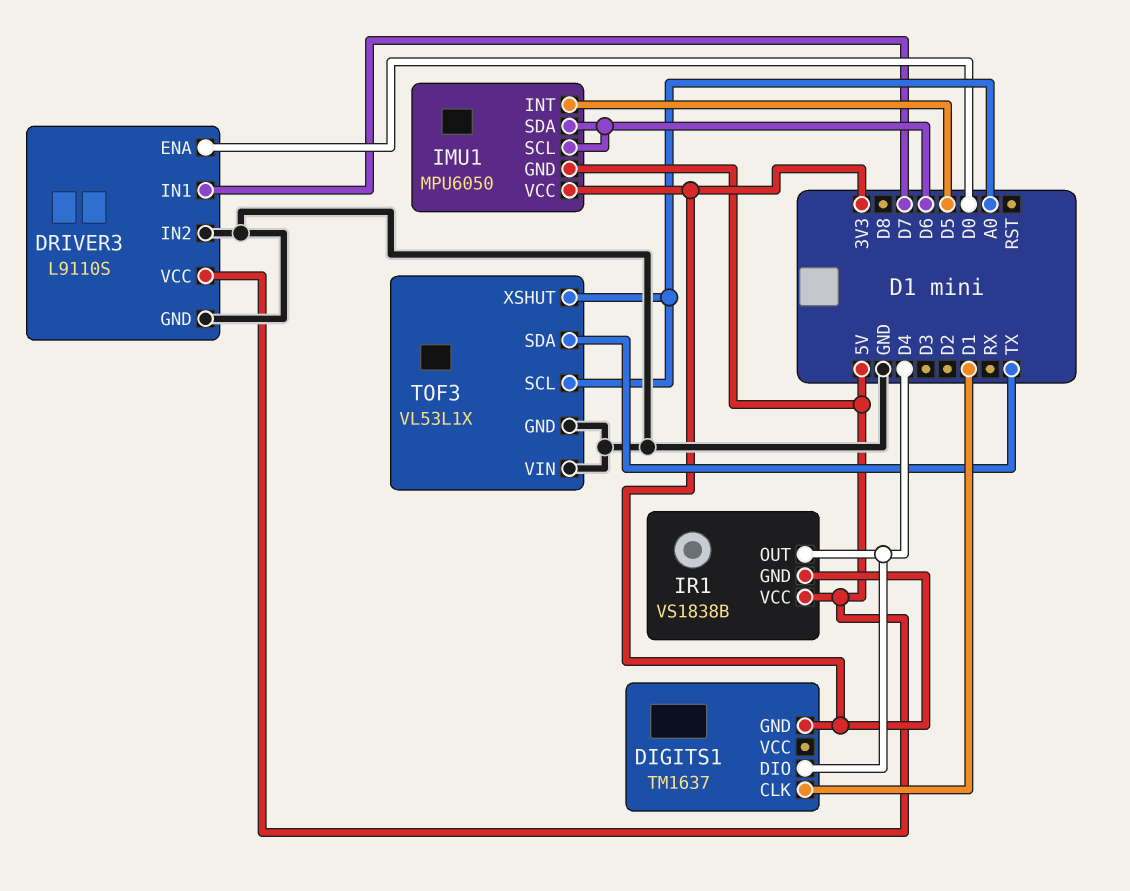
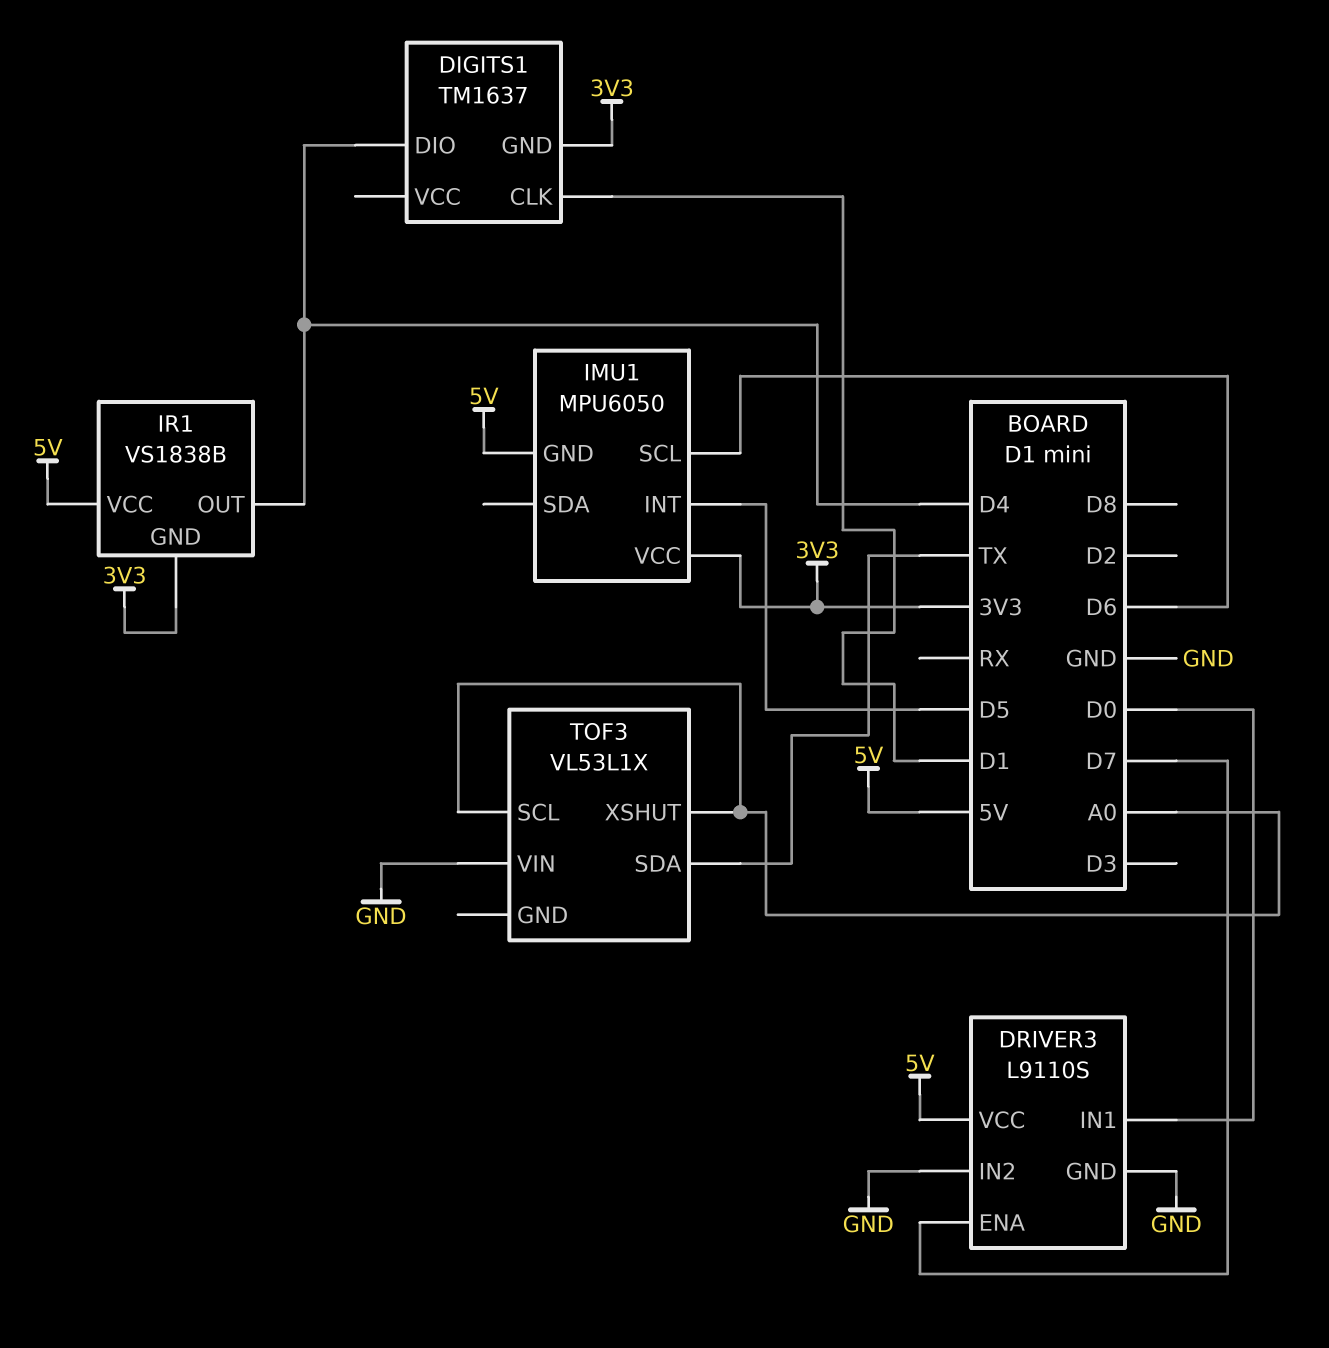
DRIVER3 pin ENA: D0 -> D7
DRIVER3 pin IN1: D7 -> D0
IMU1 pin SDA: D6 -> none
TOF3 pin GND: GND -> none

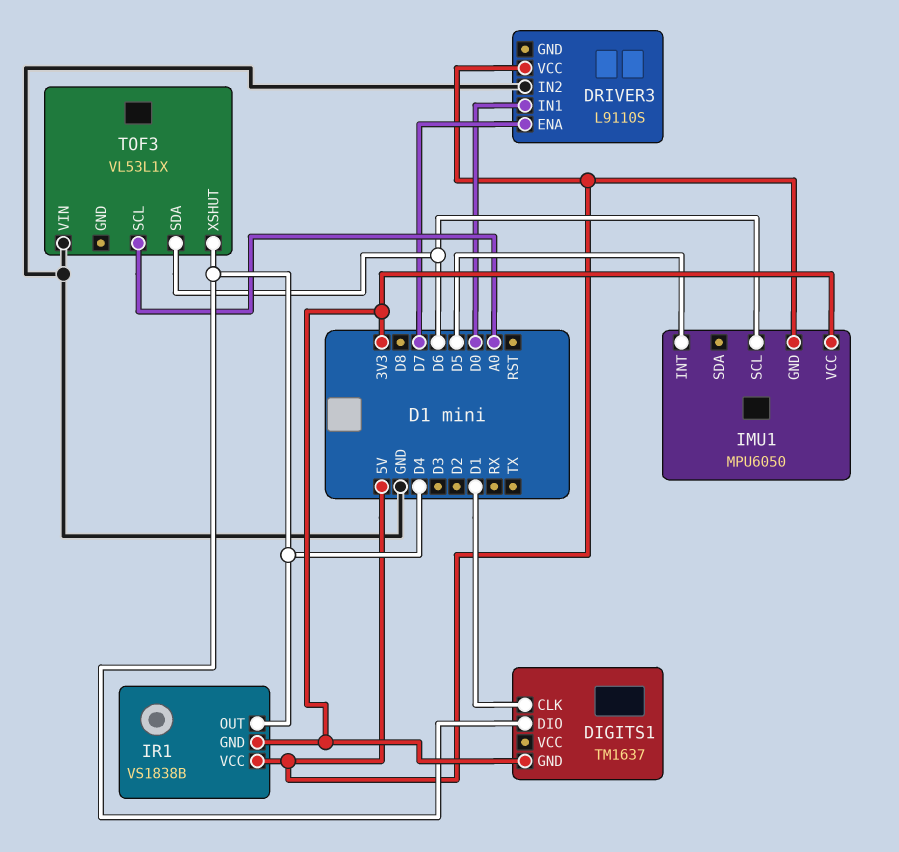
DRIVER3 pin GND: GND -> none
TOF3 pin SDA: TX -> D6
TOF3 pin XSHUT: A0 -> D4

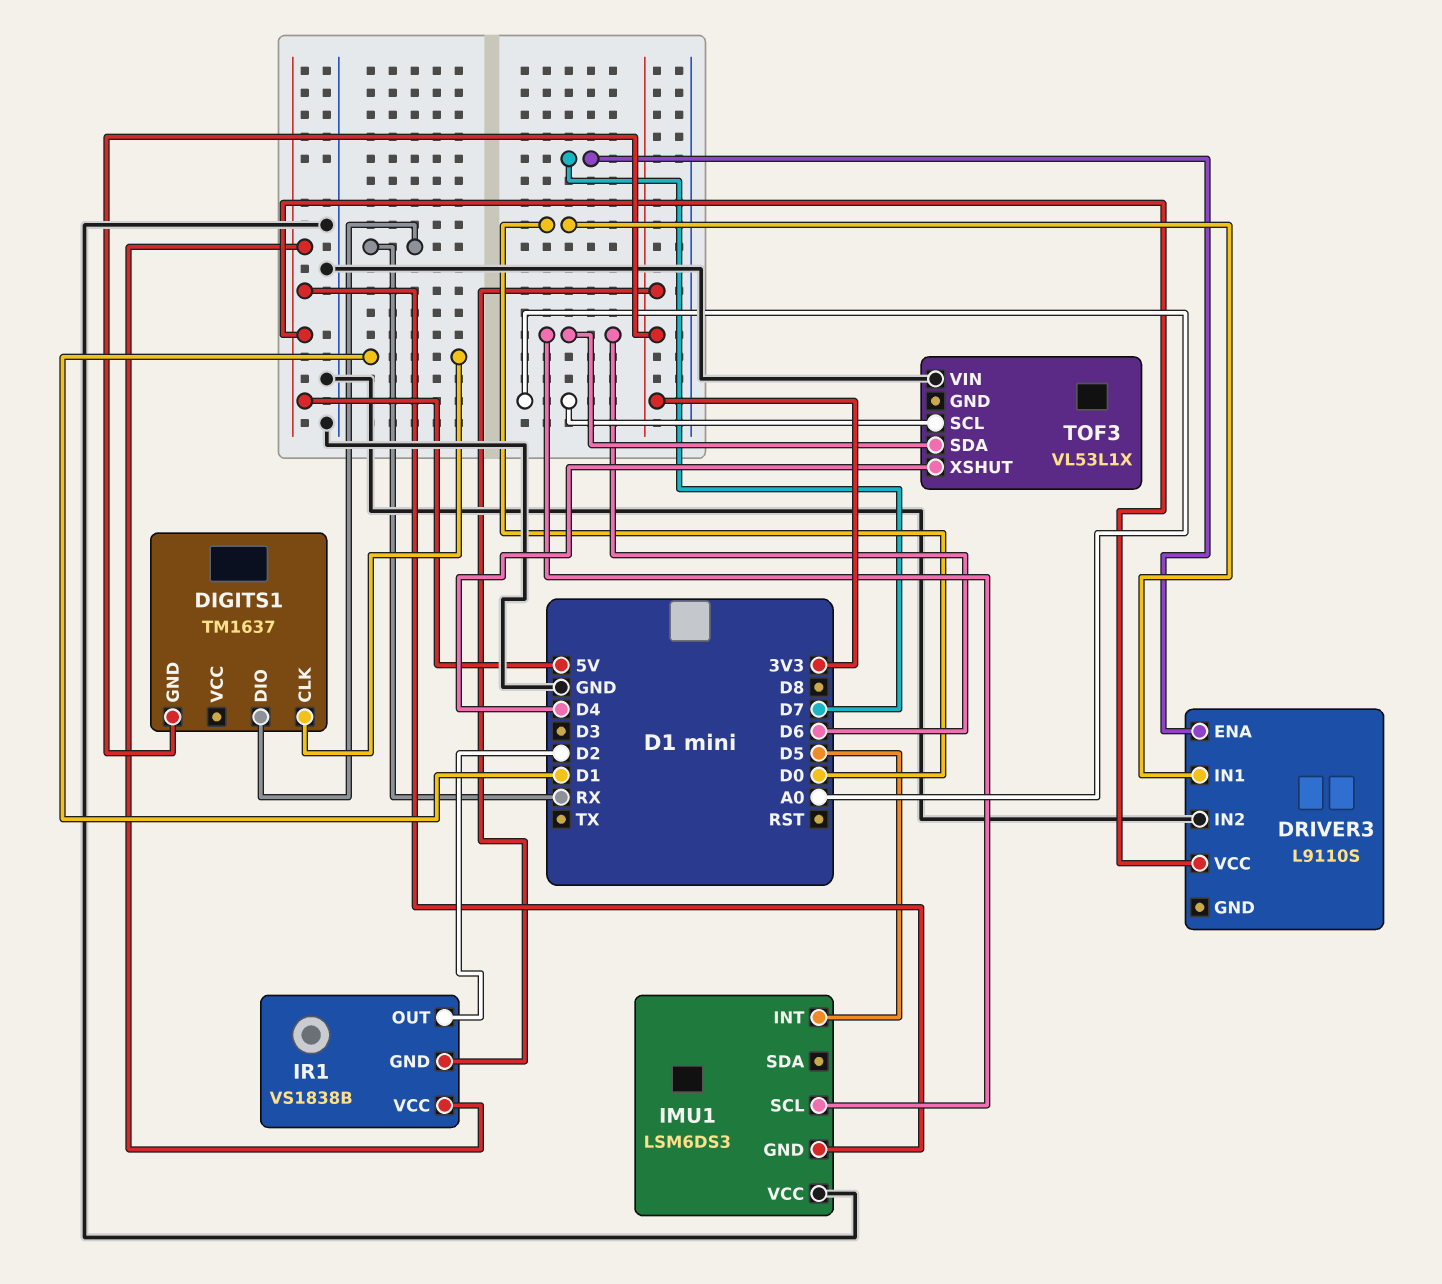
DIGITS1 pin DIO: D4 -> RX
IMU1: MPU6050 -> LSM6DS3
IMU1 pin VCC: 3V3 -> GND
IR1 pin OUT: D4 -> D2

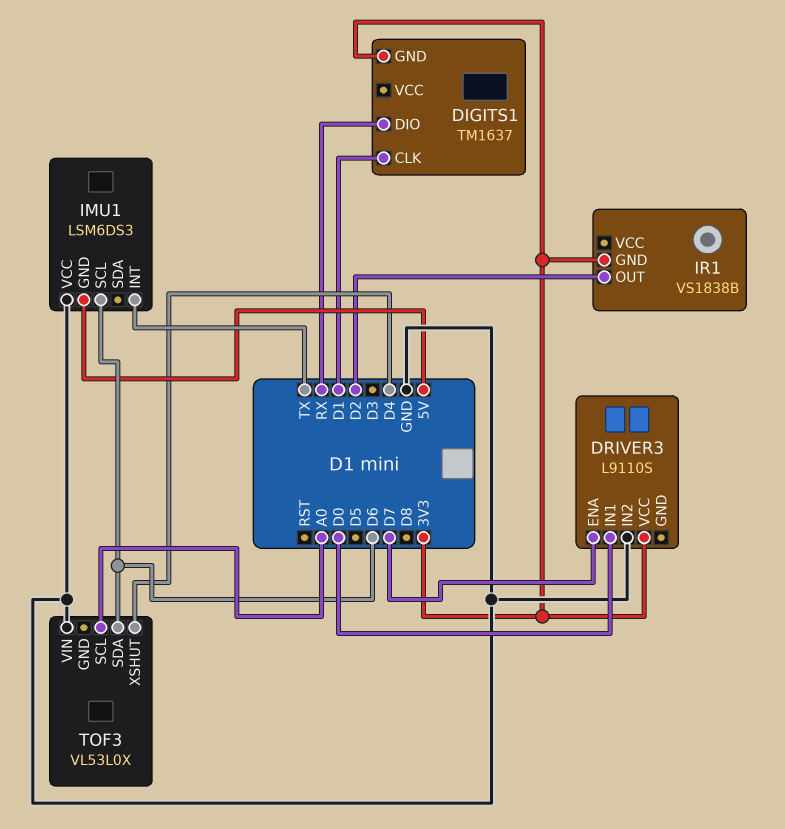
DRIVER3 pin VCC: 5V -> 3V3
IMU1 pin INT: D5 -> TX
IR1 pin VCC: 5V -> none
TOF3: VL53L1X -> VL53L0X

